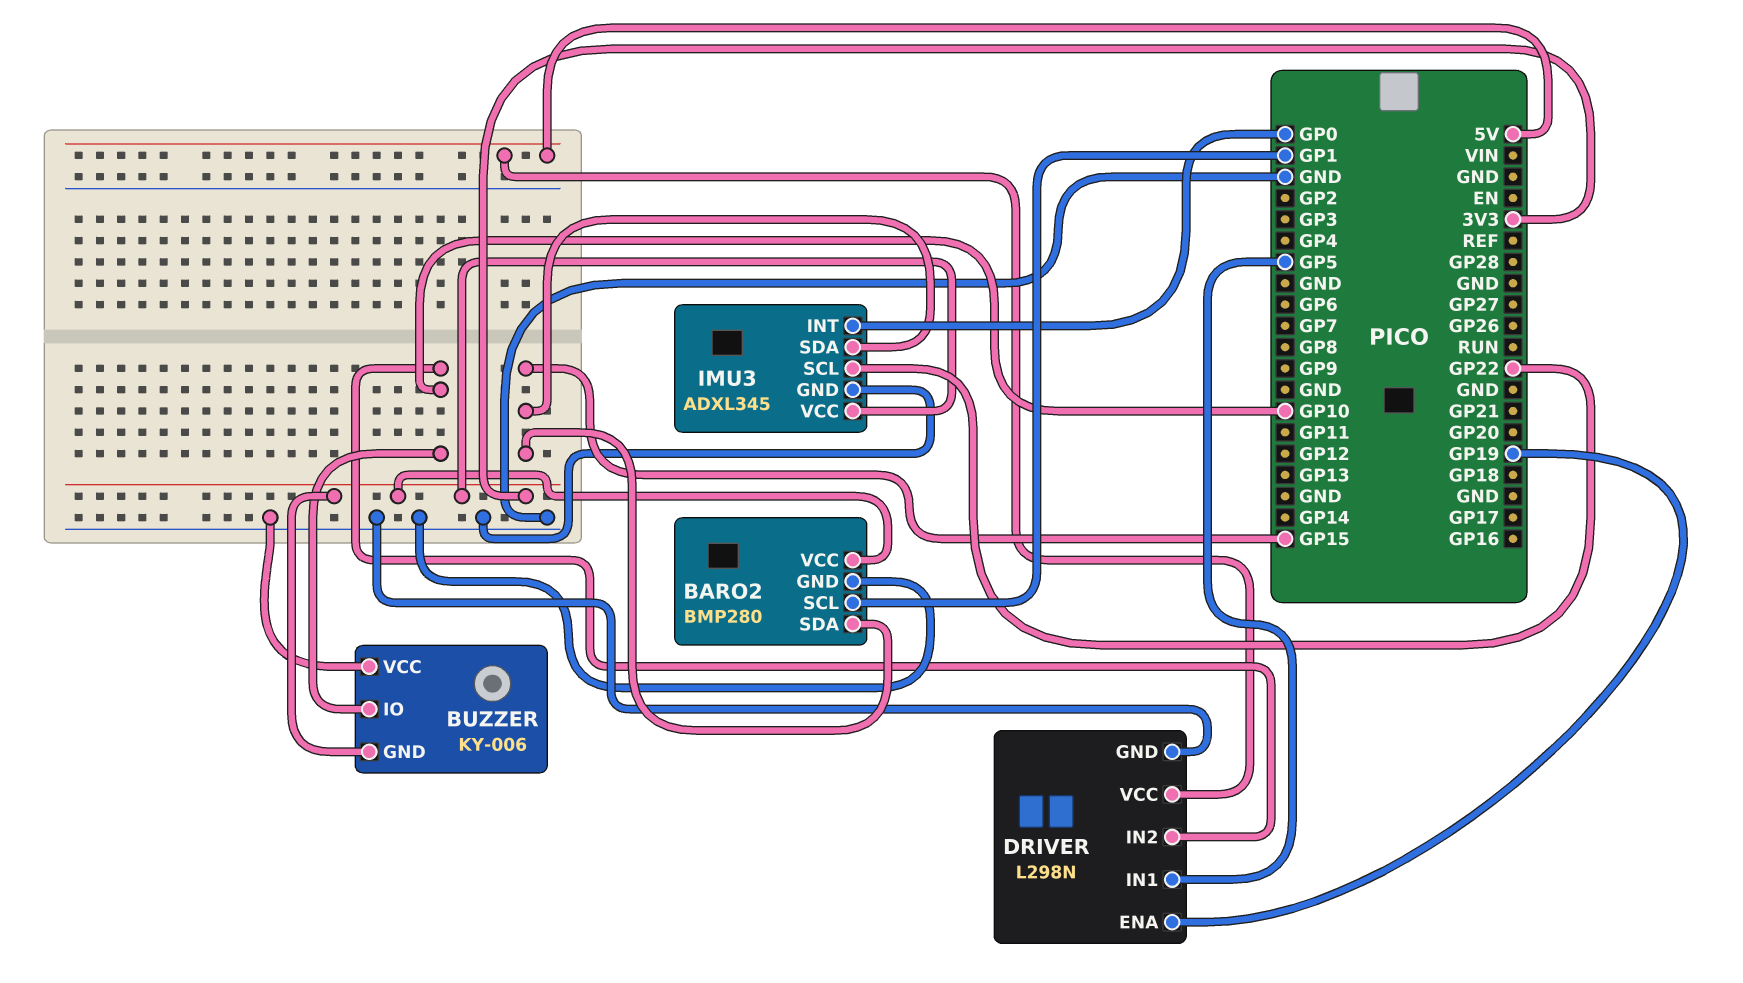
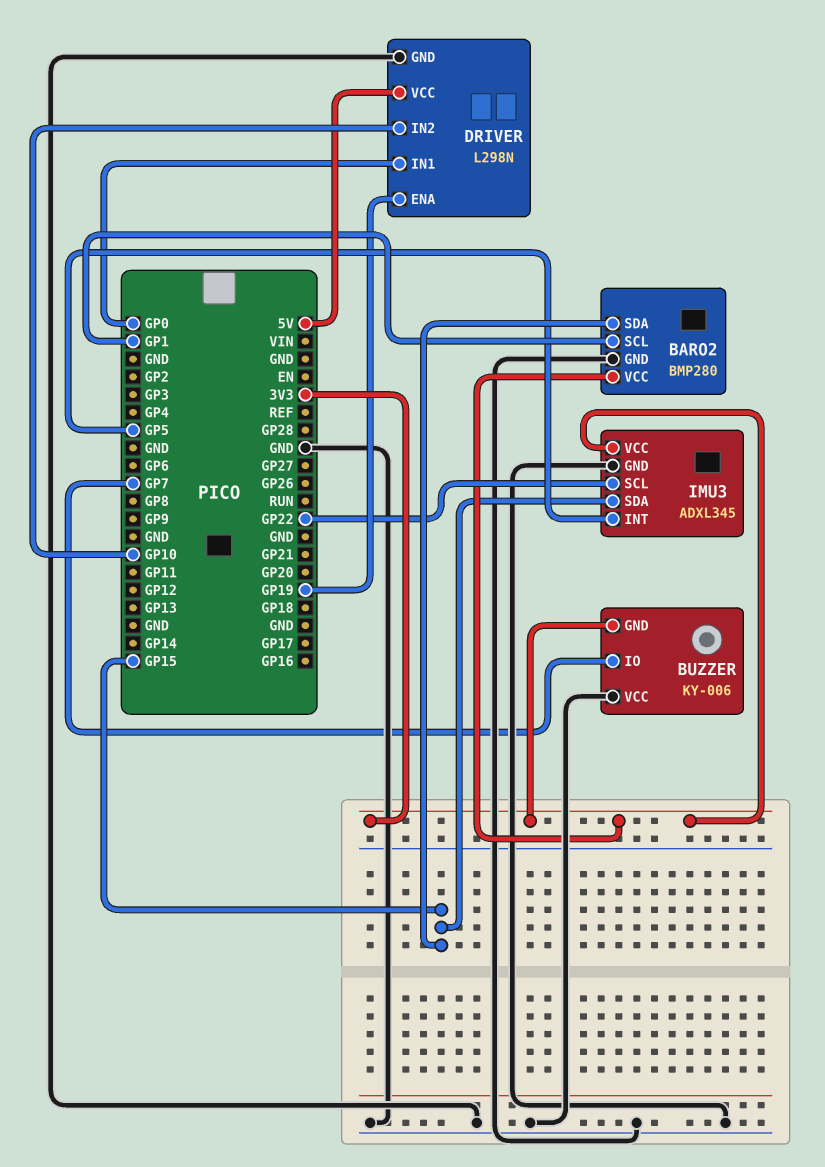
BUZZER pin IO: GP10 -> GP7
DRIVER pin IN1: GP5 -> GP0
IMU3 pin INT: GP0 -> GP5

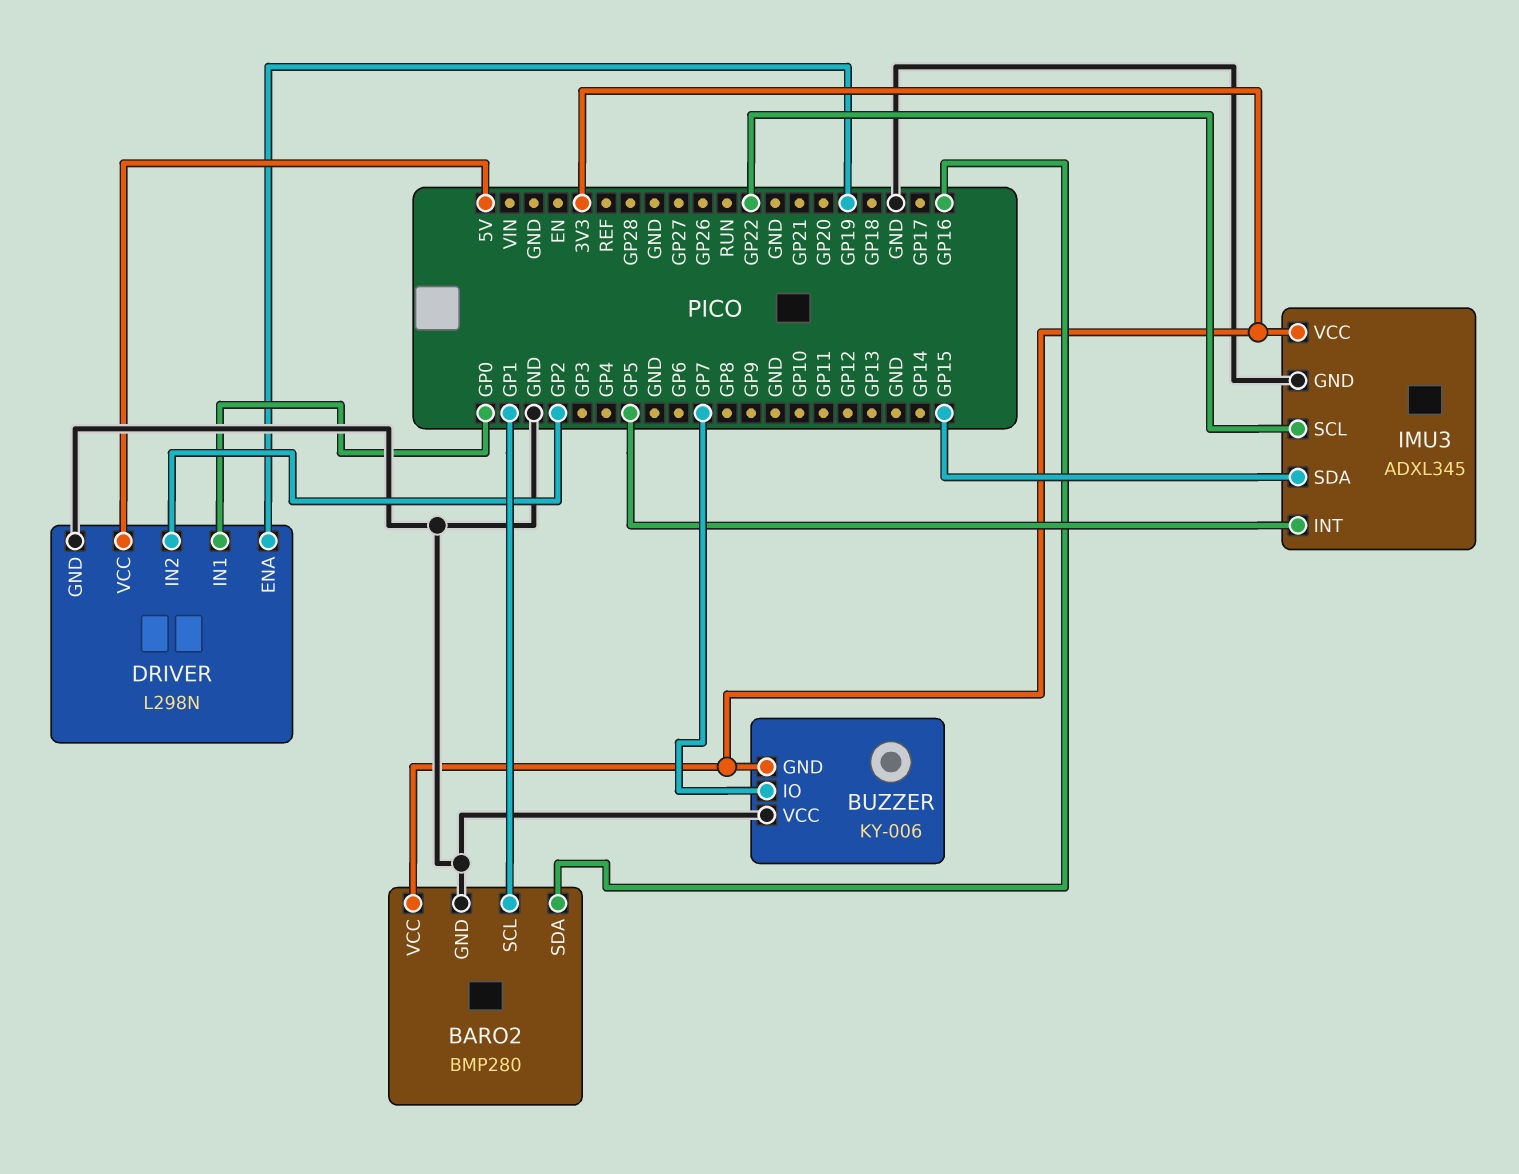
BARO2 pin SDA: GP15 -> GP16
DRIVER pin IN2: GP10 -> GP2

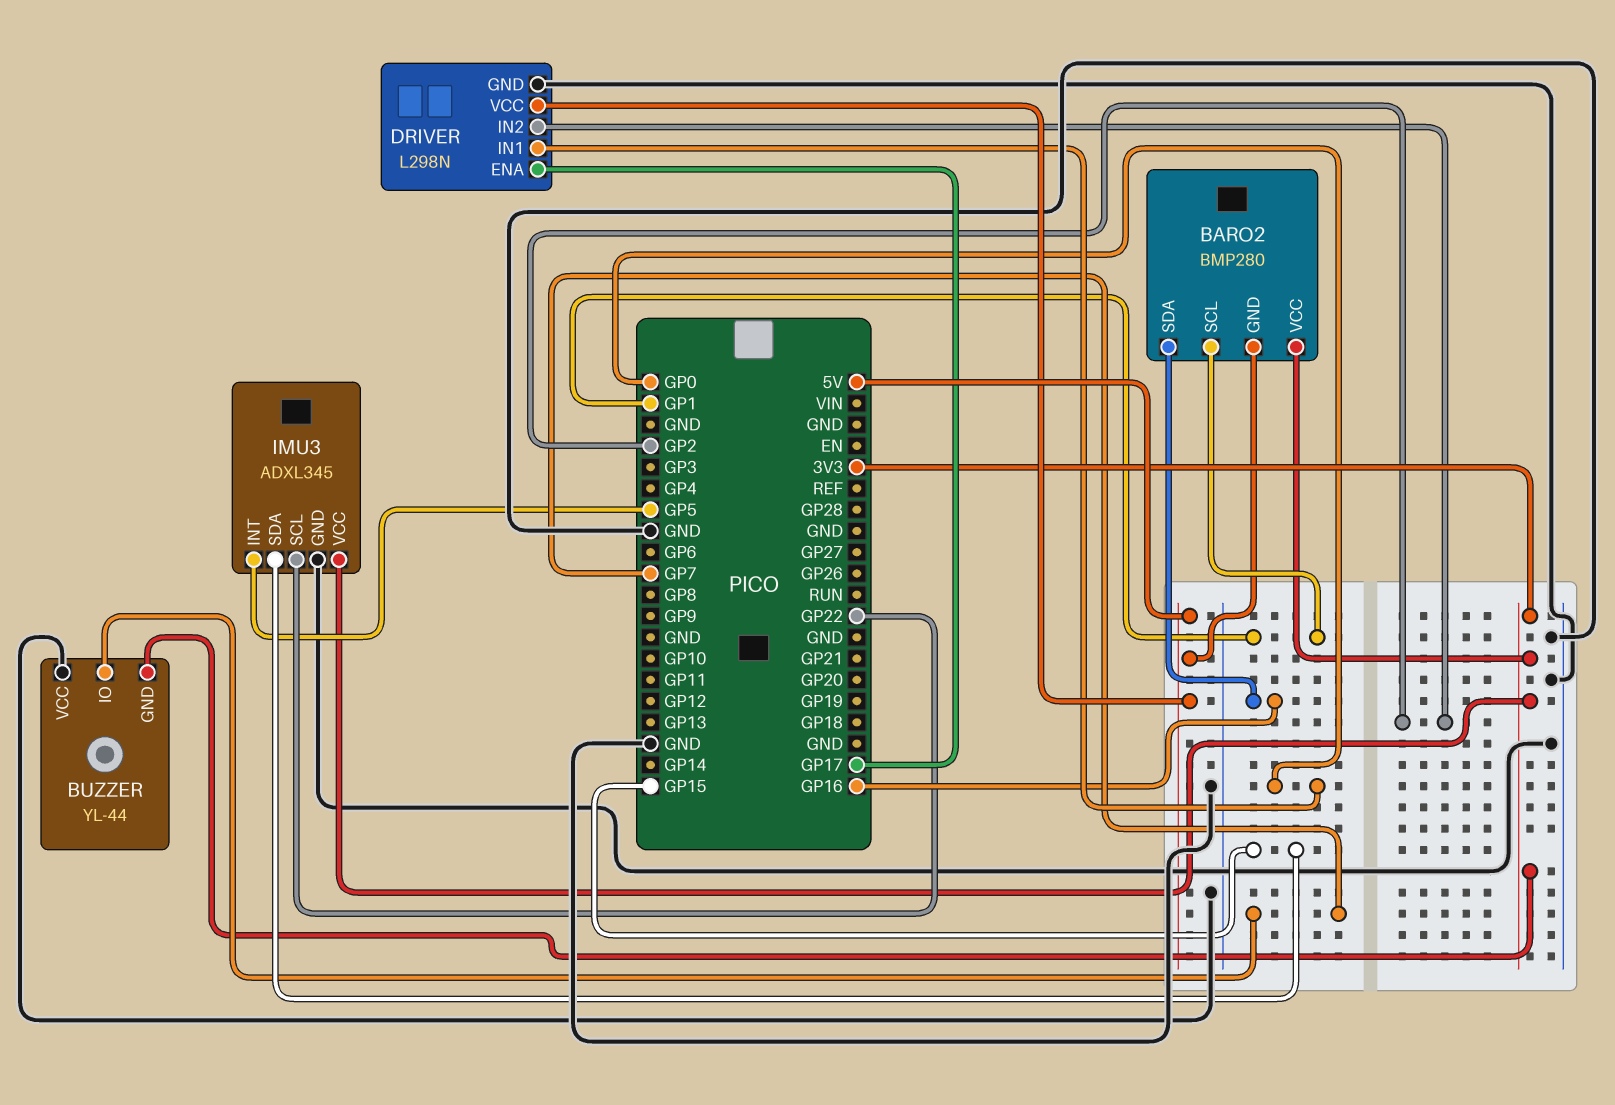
BARO2 pin GND: GND -> 5V
BUZZER: KY-006 -> YL-44
DRIVER pin ENA: GP19 -> GP17

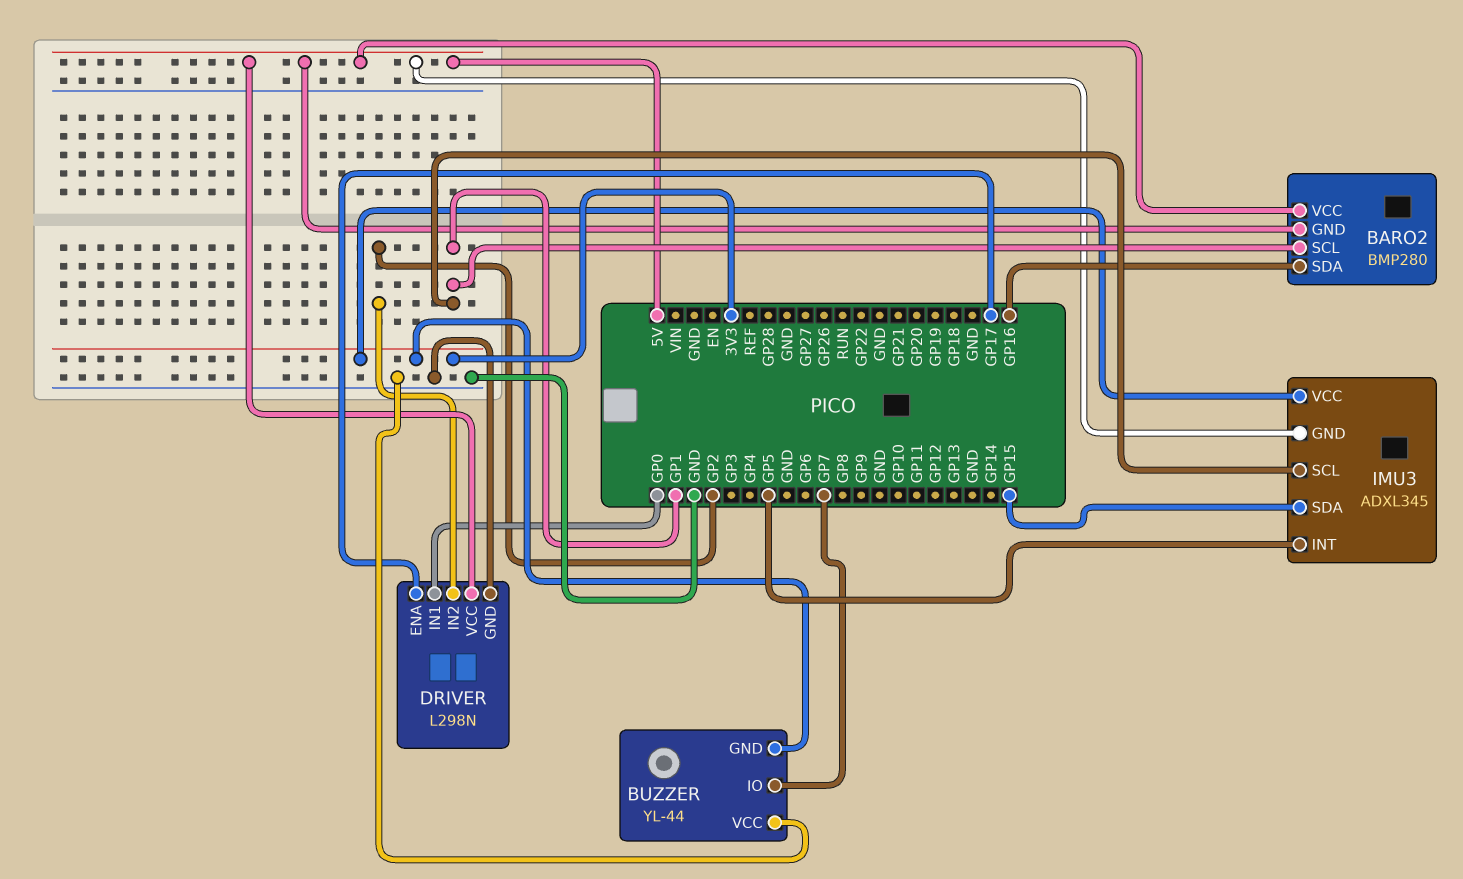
BARO2 pin VCC: 3V3 -> 5V
IMU3 pin GND: GND -> 5V
IMU3 pin SCL: GP22 -> GP1

